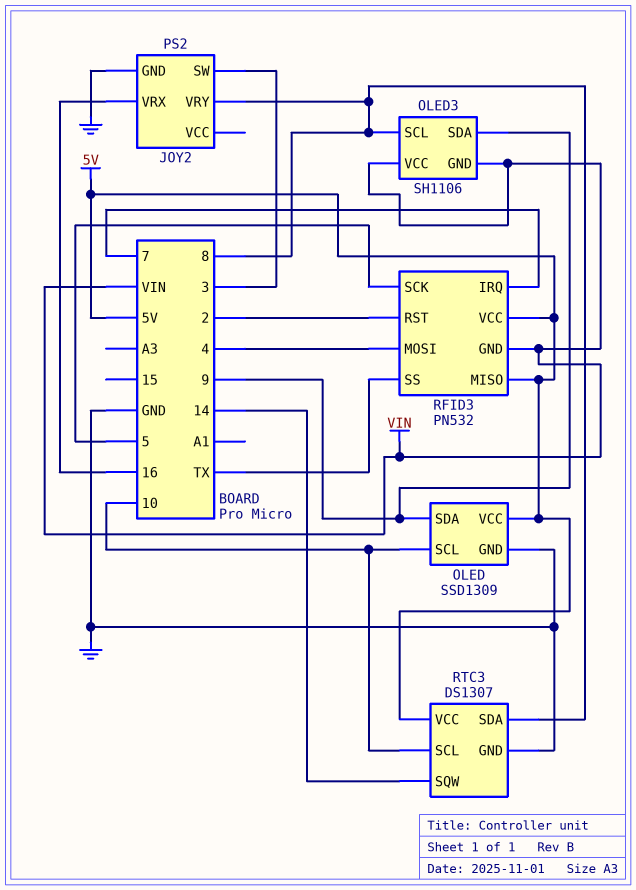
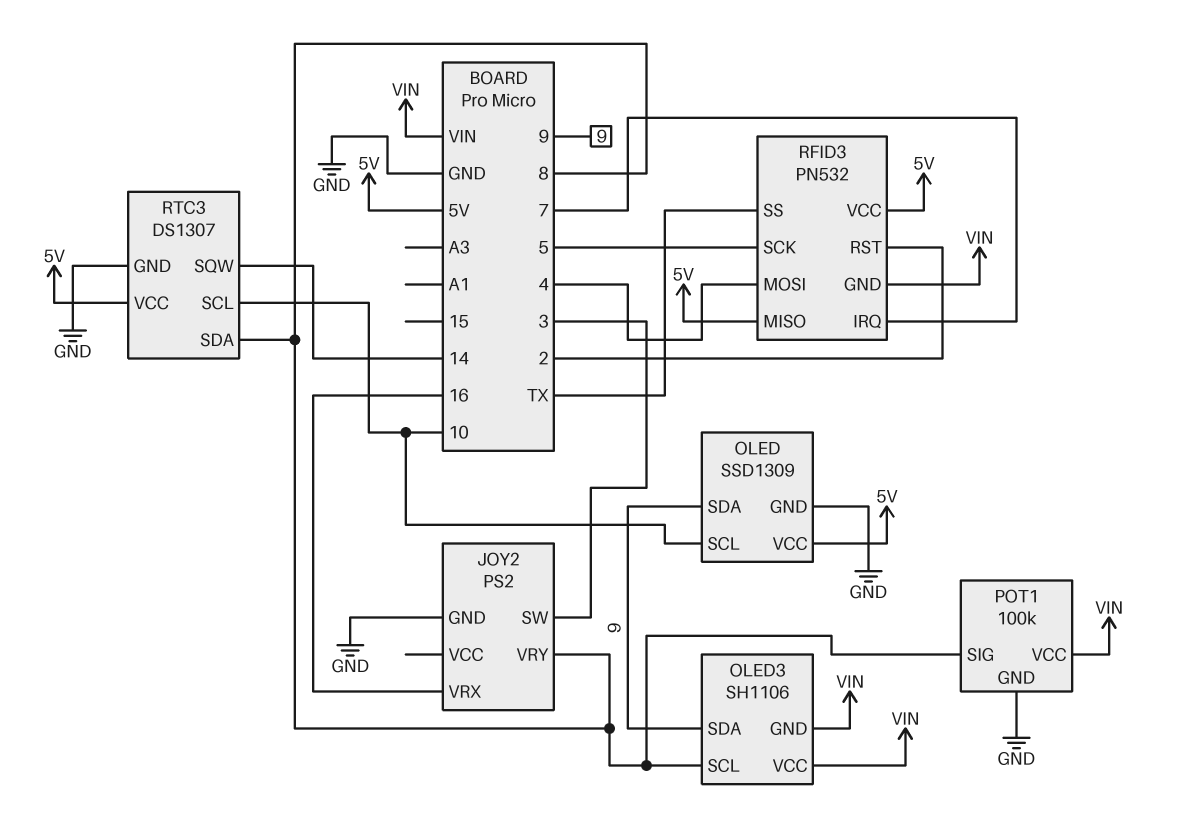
POT1: none -> 100k
POT1 pin GND: none -> GND
POT1 pin SIG: none -> 8
POT1 pin VCC: none -> VIN

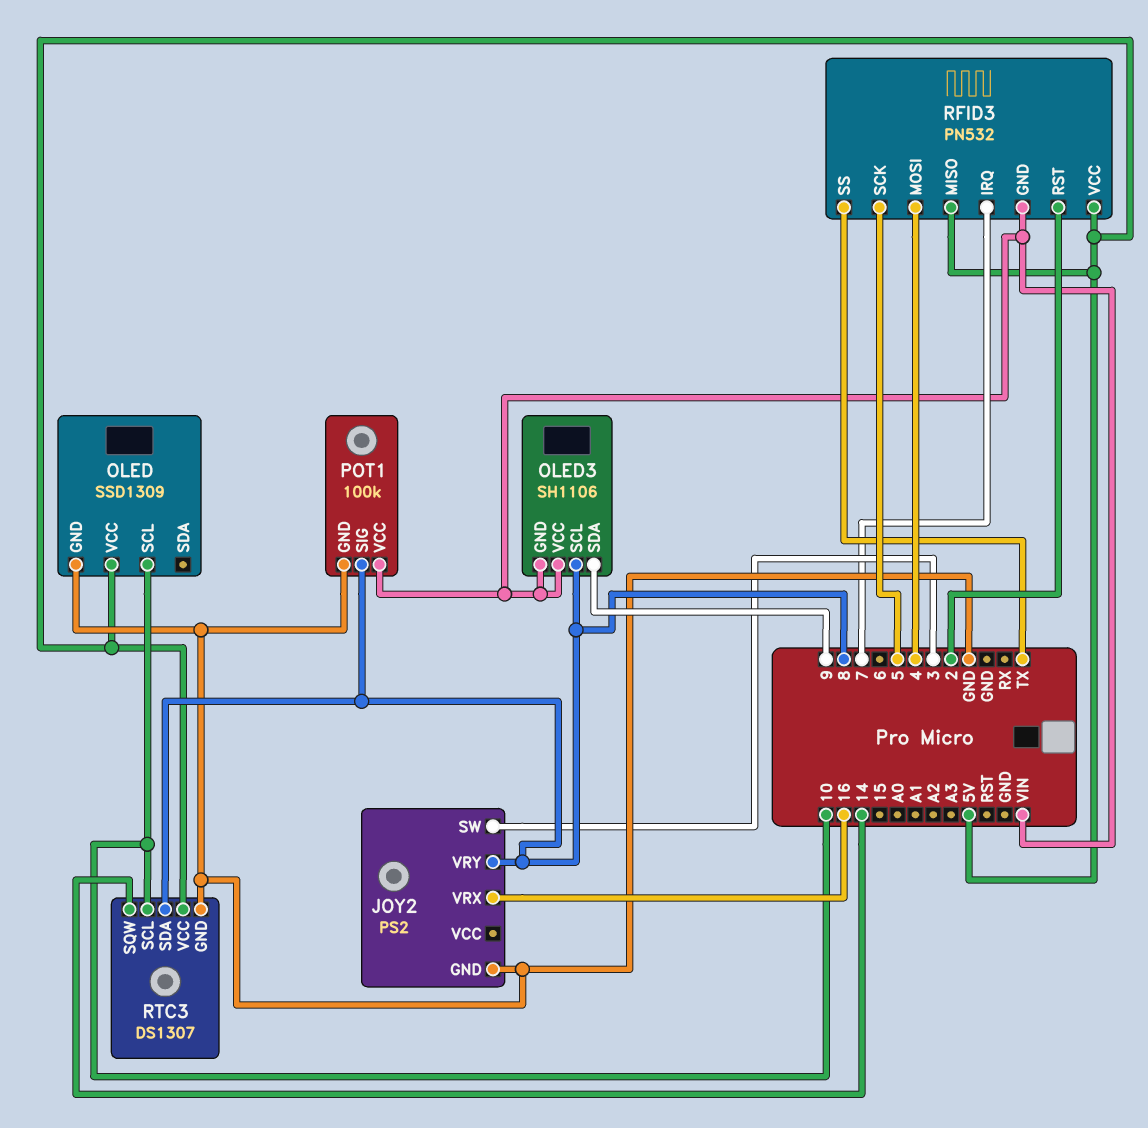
OLED pin SDA: 9 -> none

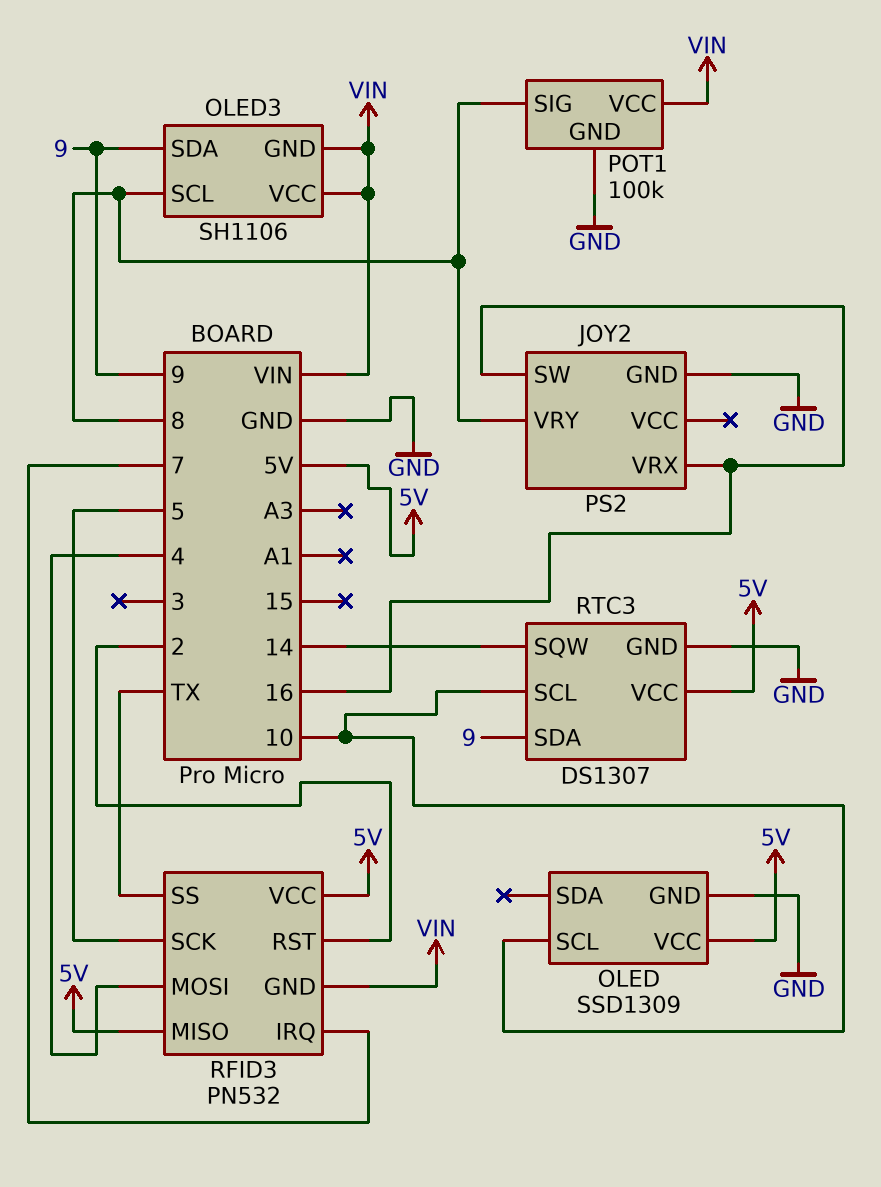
JOY2 pin SW: 3 -> 16
RTC3 pin SDA: 8 -> 9

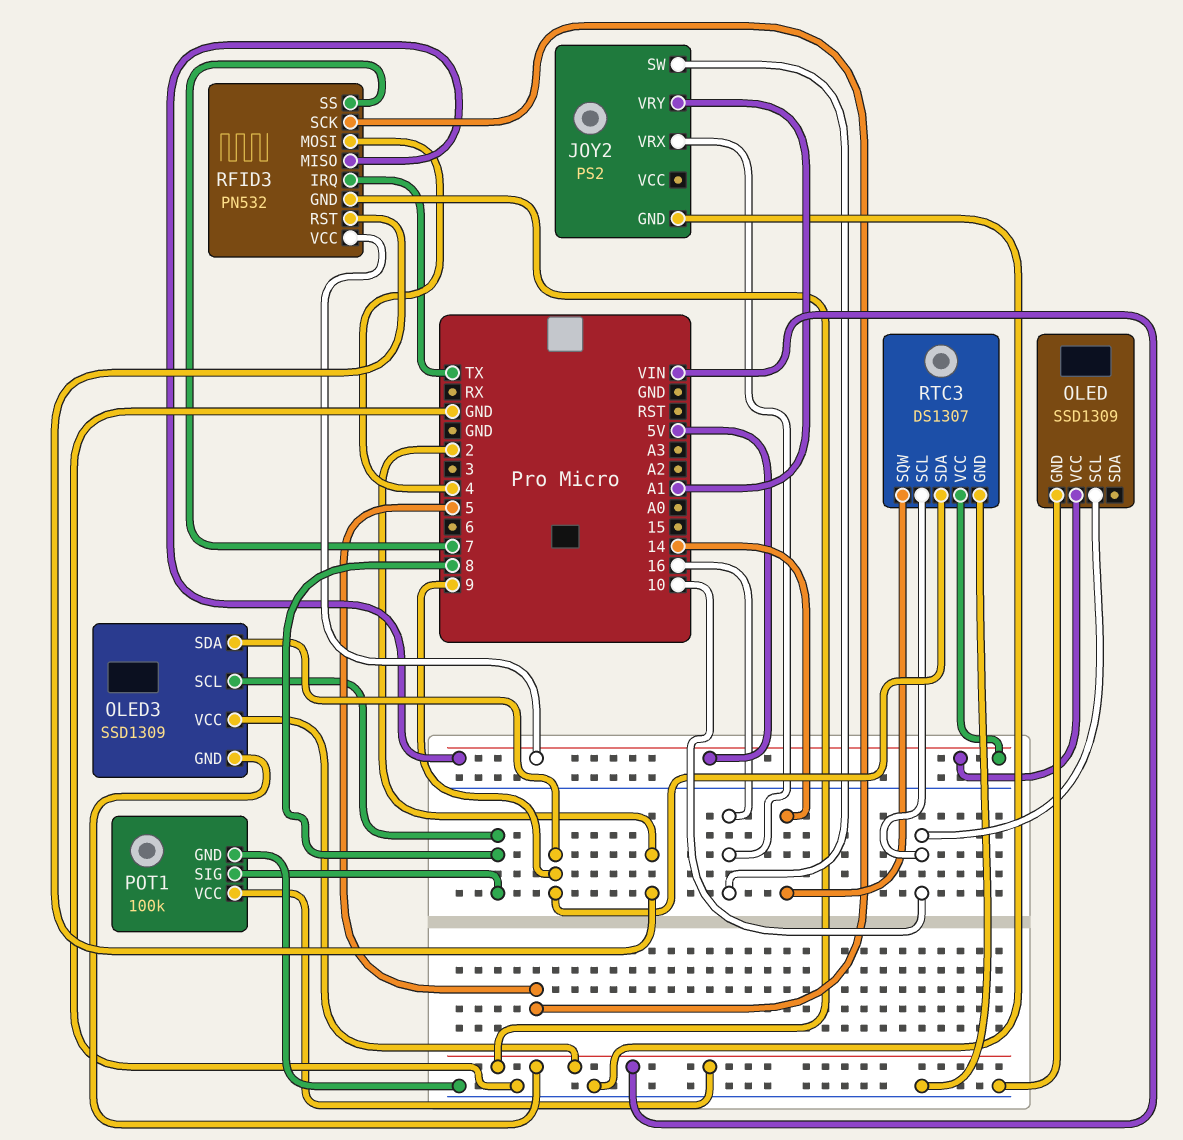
JOY2 pin VRY: 8 -> A1
OLED3: SH1106 -> SSD1309
RFID3 pin IRQ: 7 -> TX
RFID3 pin SS: TX -> 7

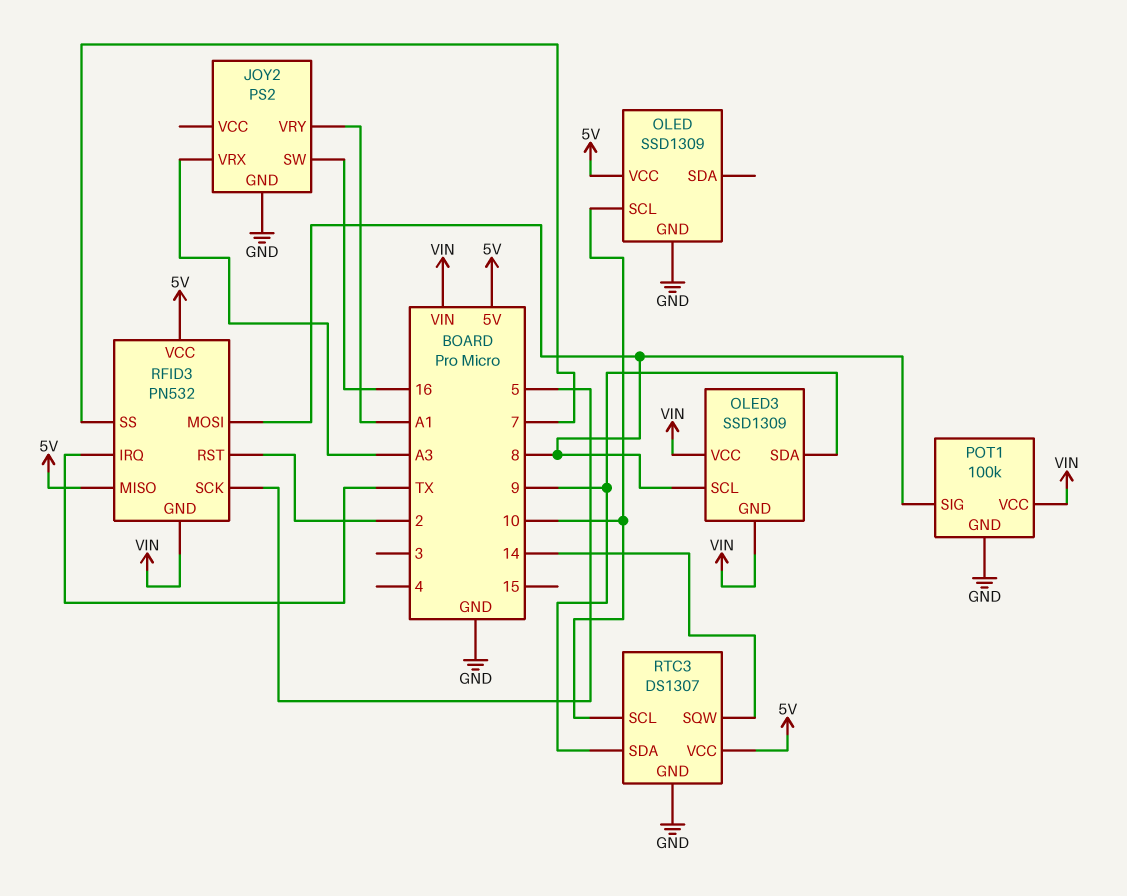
JOY2 pin VRX: 16 -> A3
RFID3 pin MOSI: 4 -> 8

